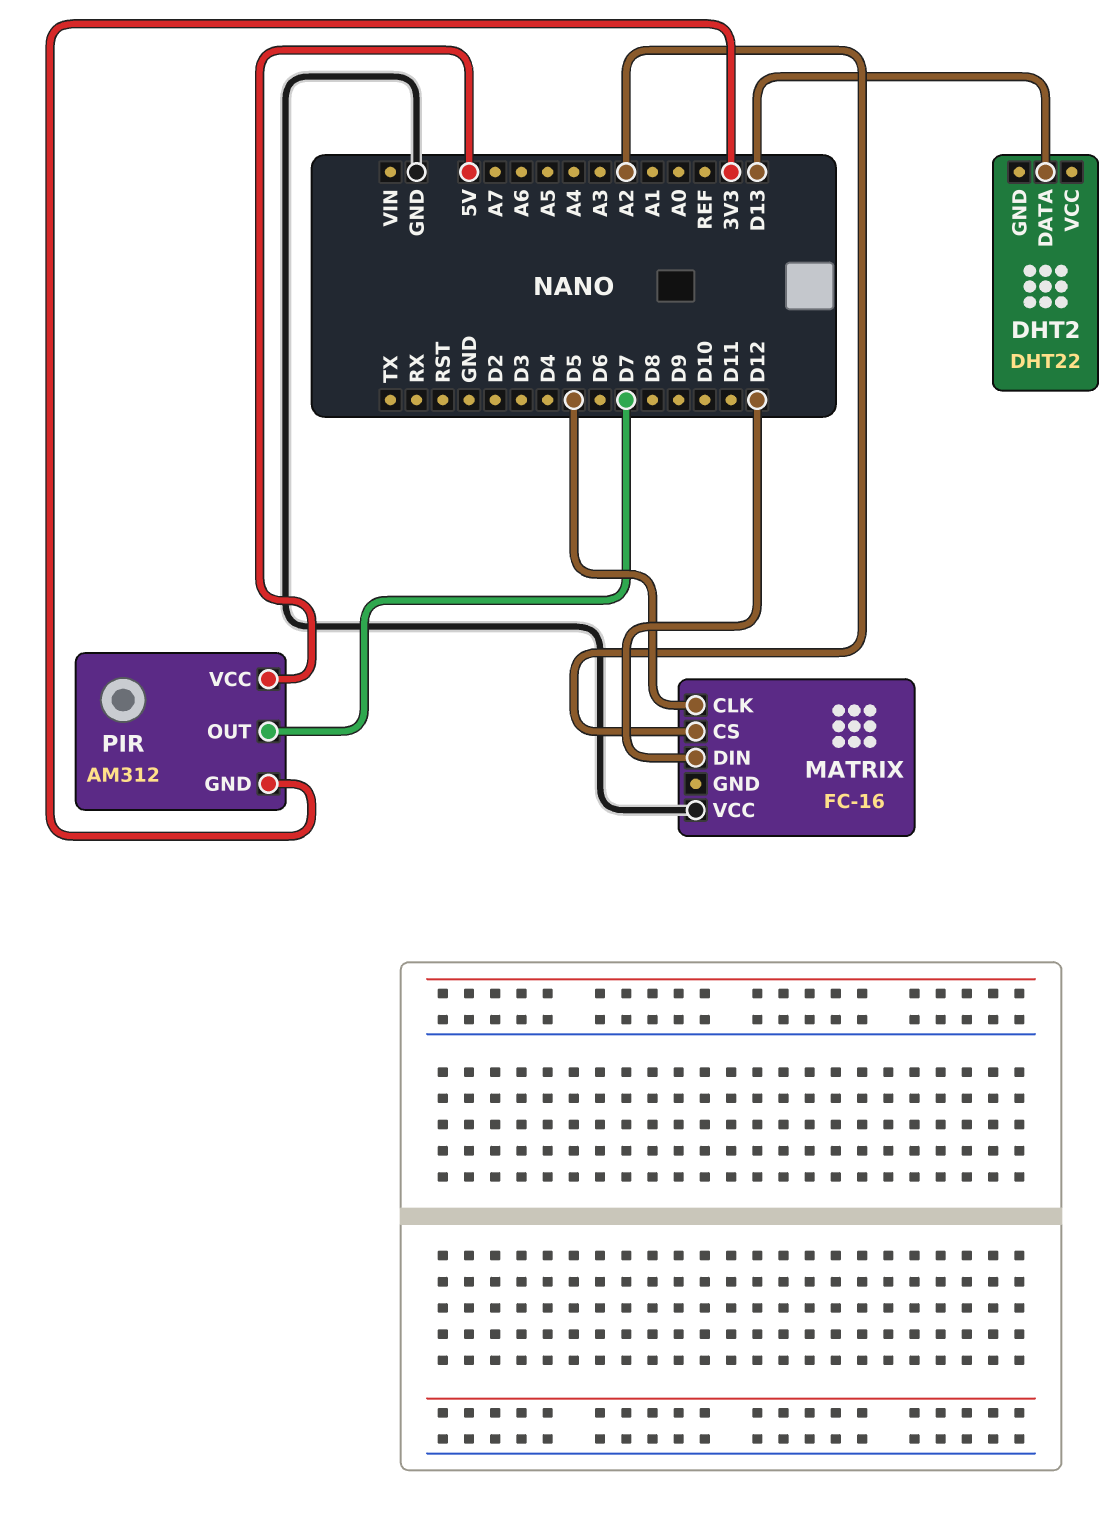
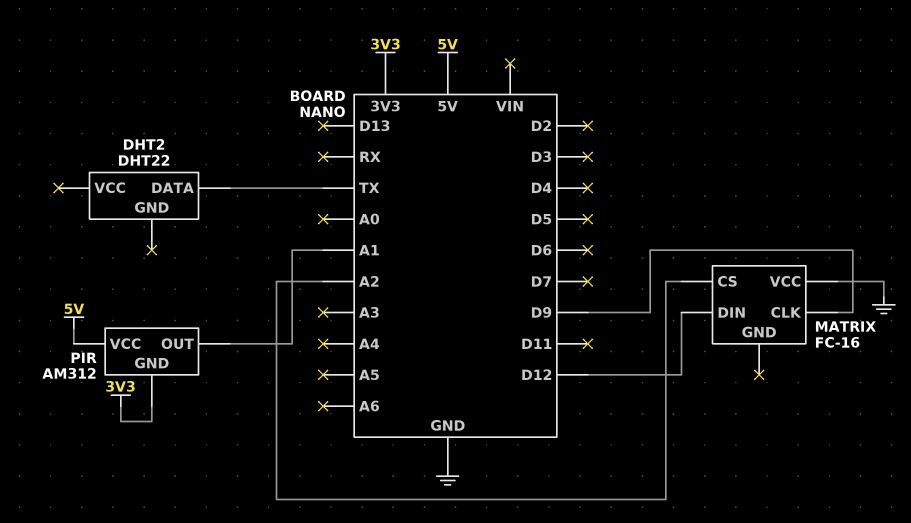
DHT2 pin DATA: D13 -> TX
MATRIX pin CLK: D5 -> D9
PIR pin OUT: D7 -> A1

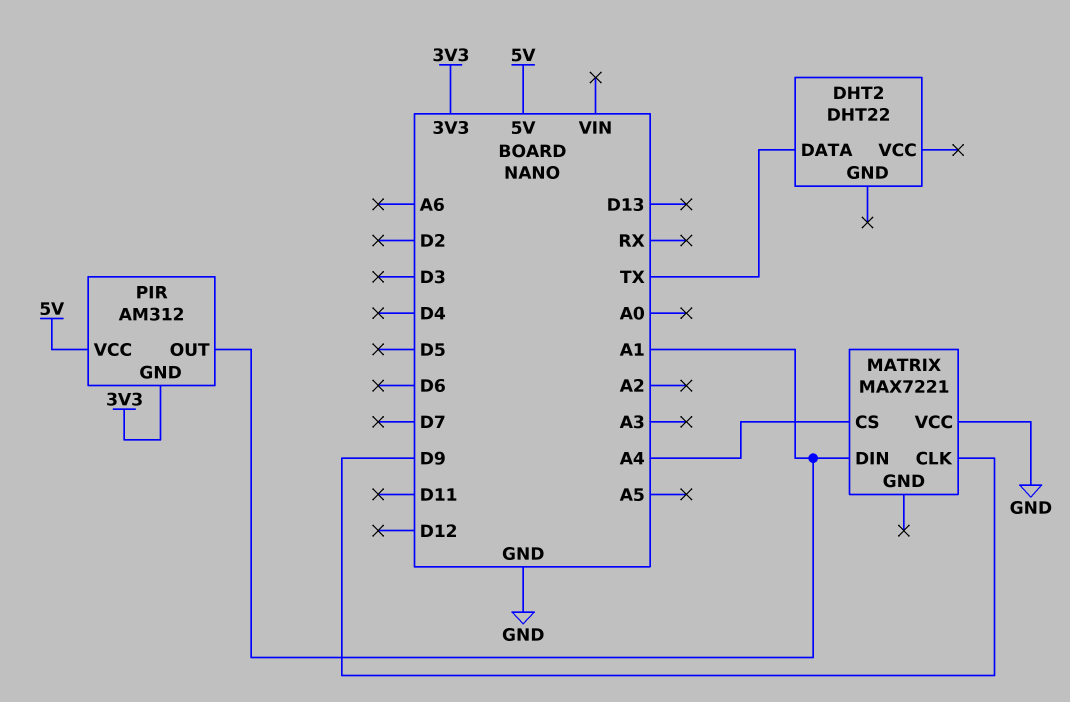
MATRIX: FC-16 -> MAX7221
MATRIX pin CS: A2 -> A4
MATRIX pin DIN: D12 -> A1

